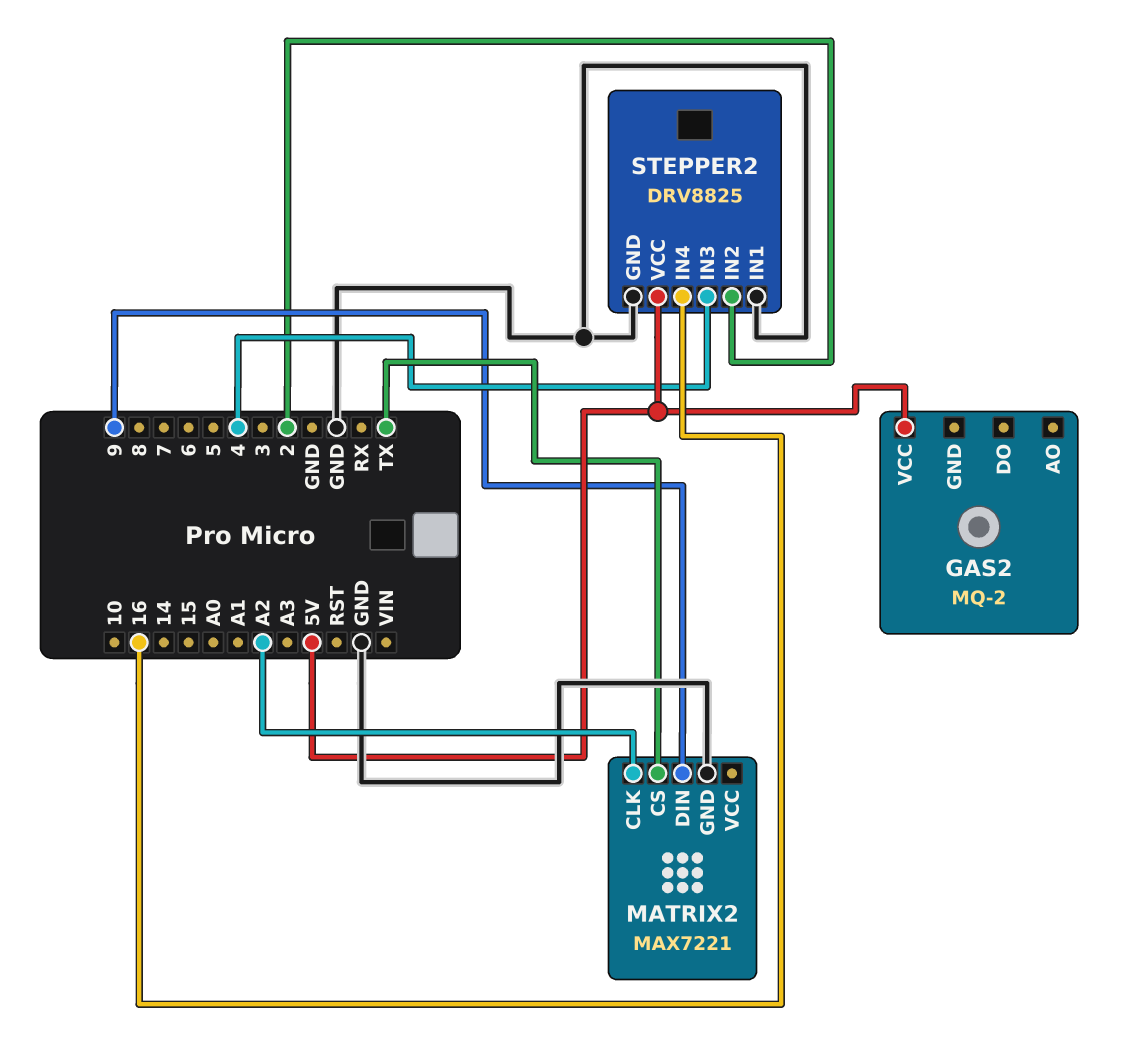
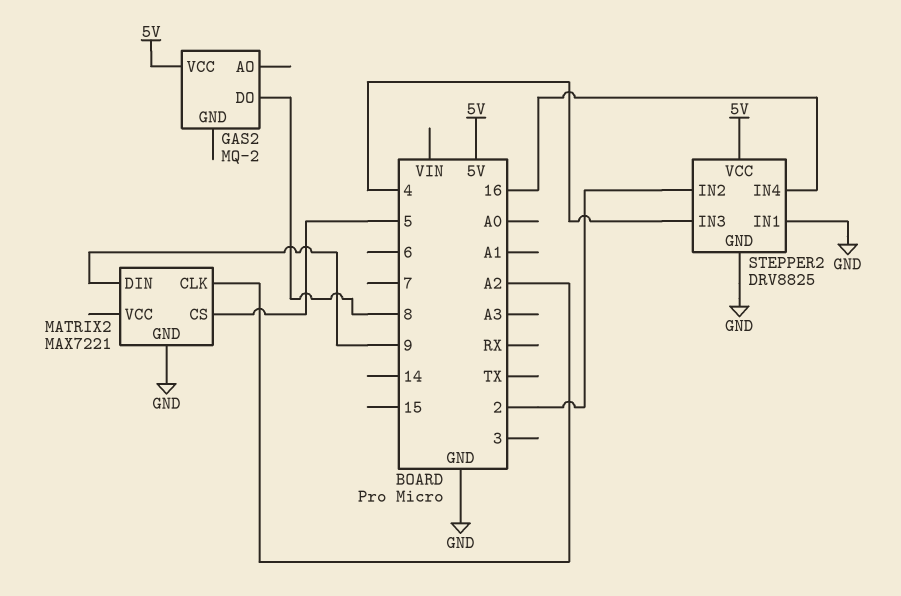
GAS2 pin DO: none -> 8
MATRIX2 pin CS: TX -> 5

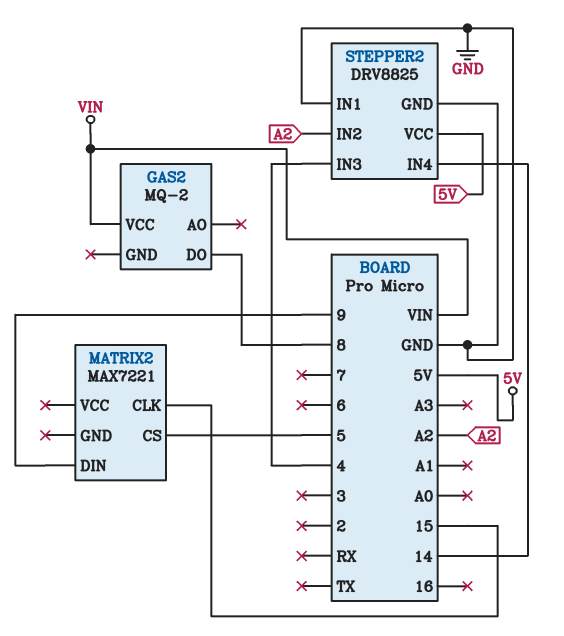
GAS2 pin VCC: 5V -> VIN
MATRIX2 pin CLK: A2 -> 15
MATRIX2 pin GND: GND -> none
STEPPER2 pin IN2: 2 -> A2
STEPPER2 pin IN4: 16 -> 14

